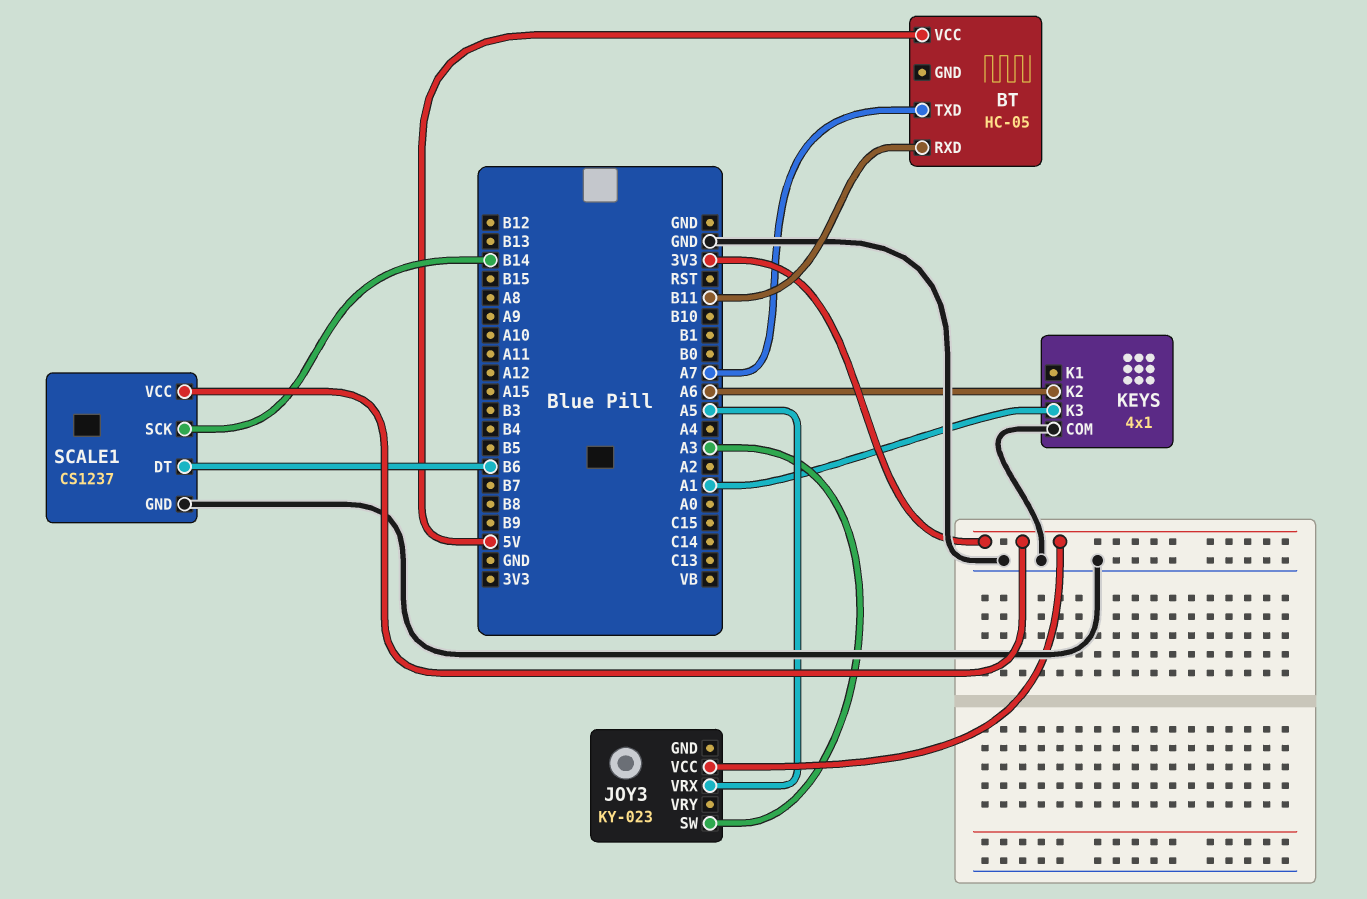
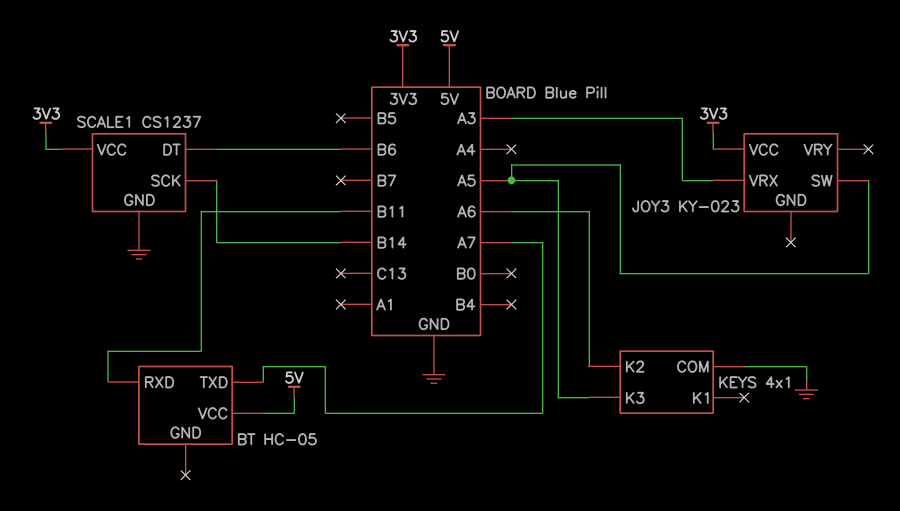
JOY3 pin SW: A3 -> A5
JOY3 pin VRX: A5 -> A3
KEYS pin K3: A1 -> A5

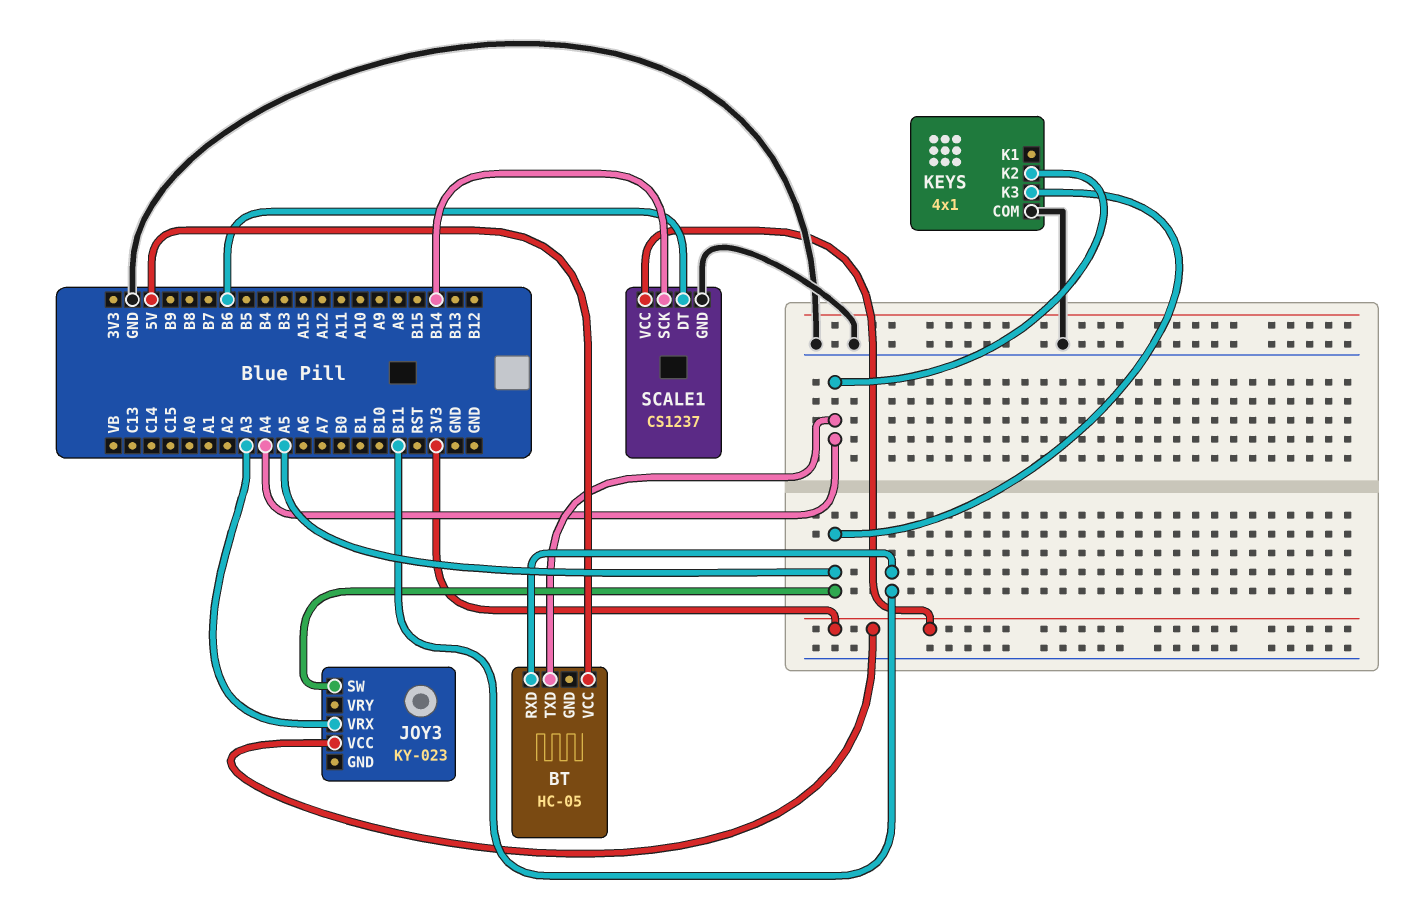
BT pin TXD: A7 -> A4
KEYS pin K2: A6 -> A4

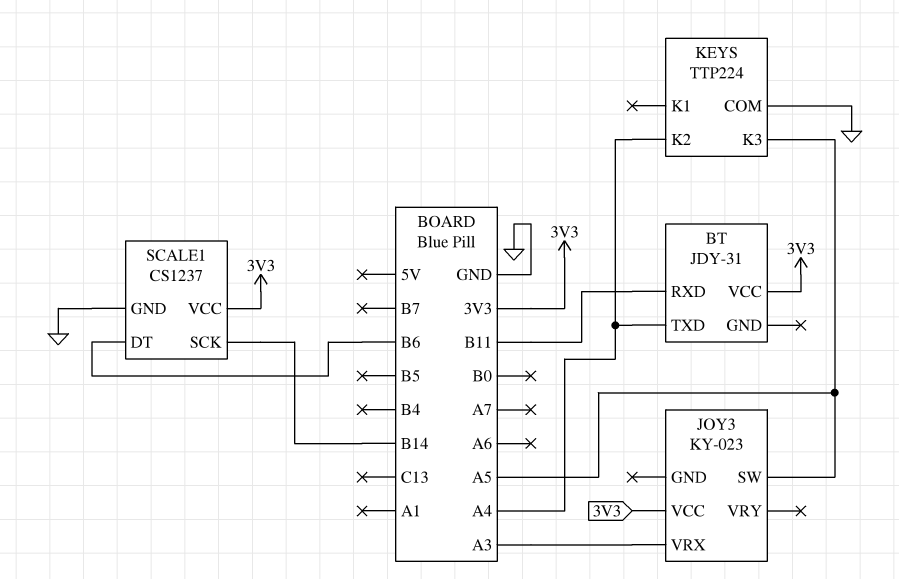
BT: HC-05 -> JDY-31
BT pin VCC: 5V -> 3V3
KEYS: 4x1 -> TTP224

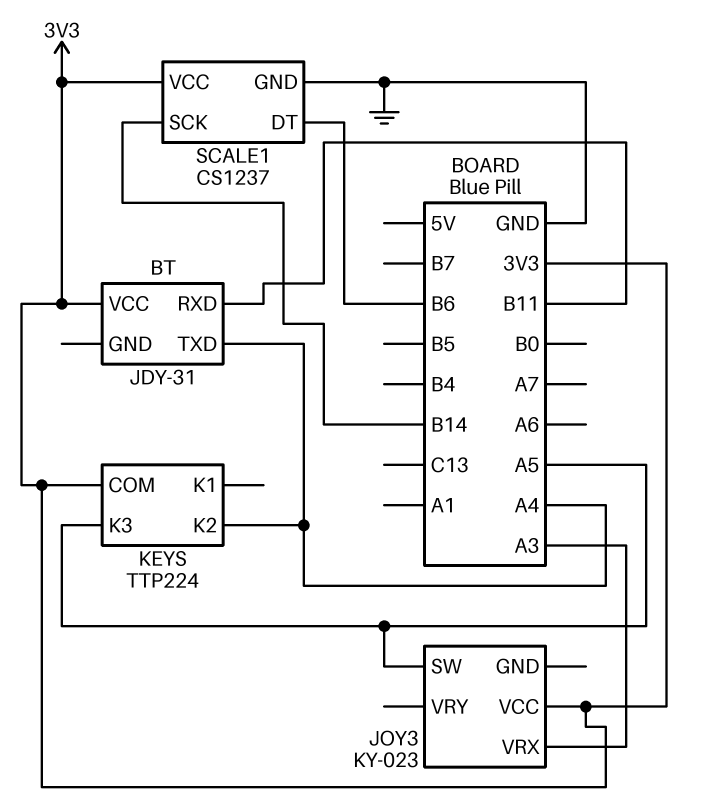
KEYS pin COM: GND -> 3V3

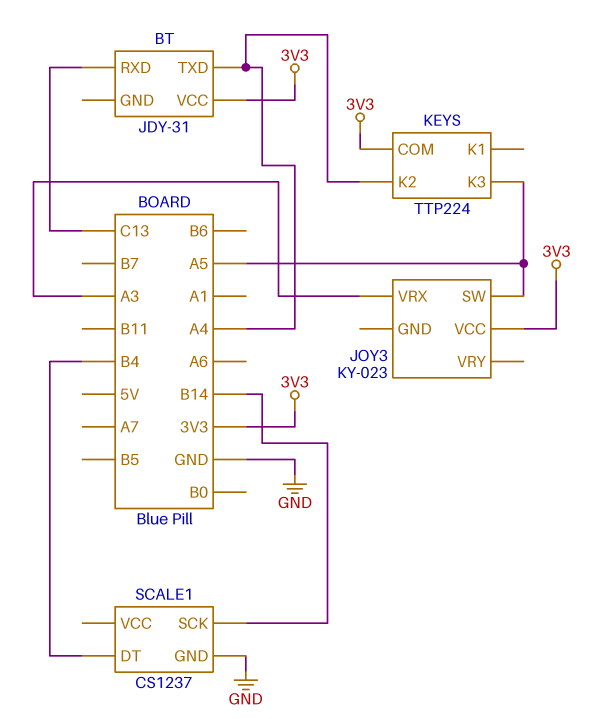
BT pin RXD: B11 -> C13
SCALE1 pin DT: B6 -> B4
SCALE1 pin VCC: 3V3 -> none

